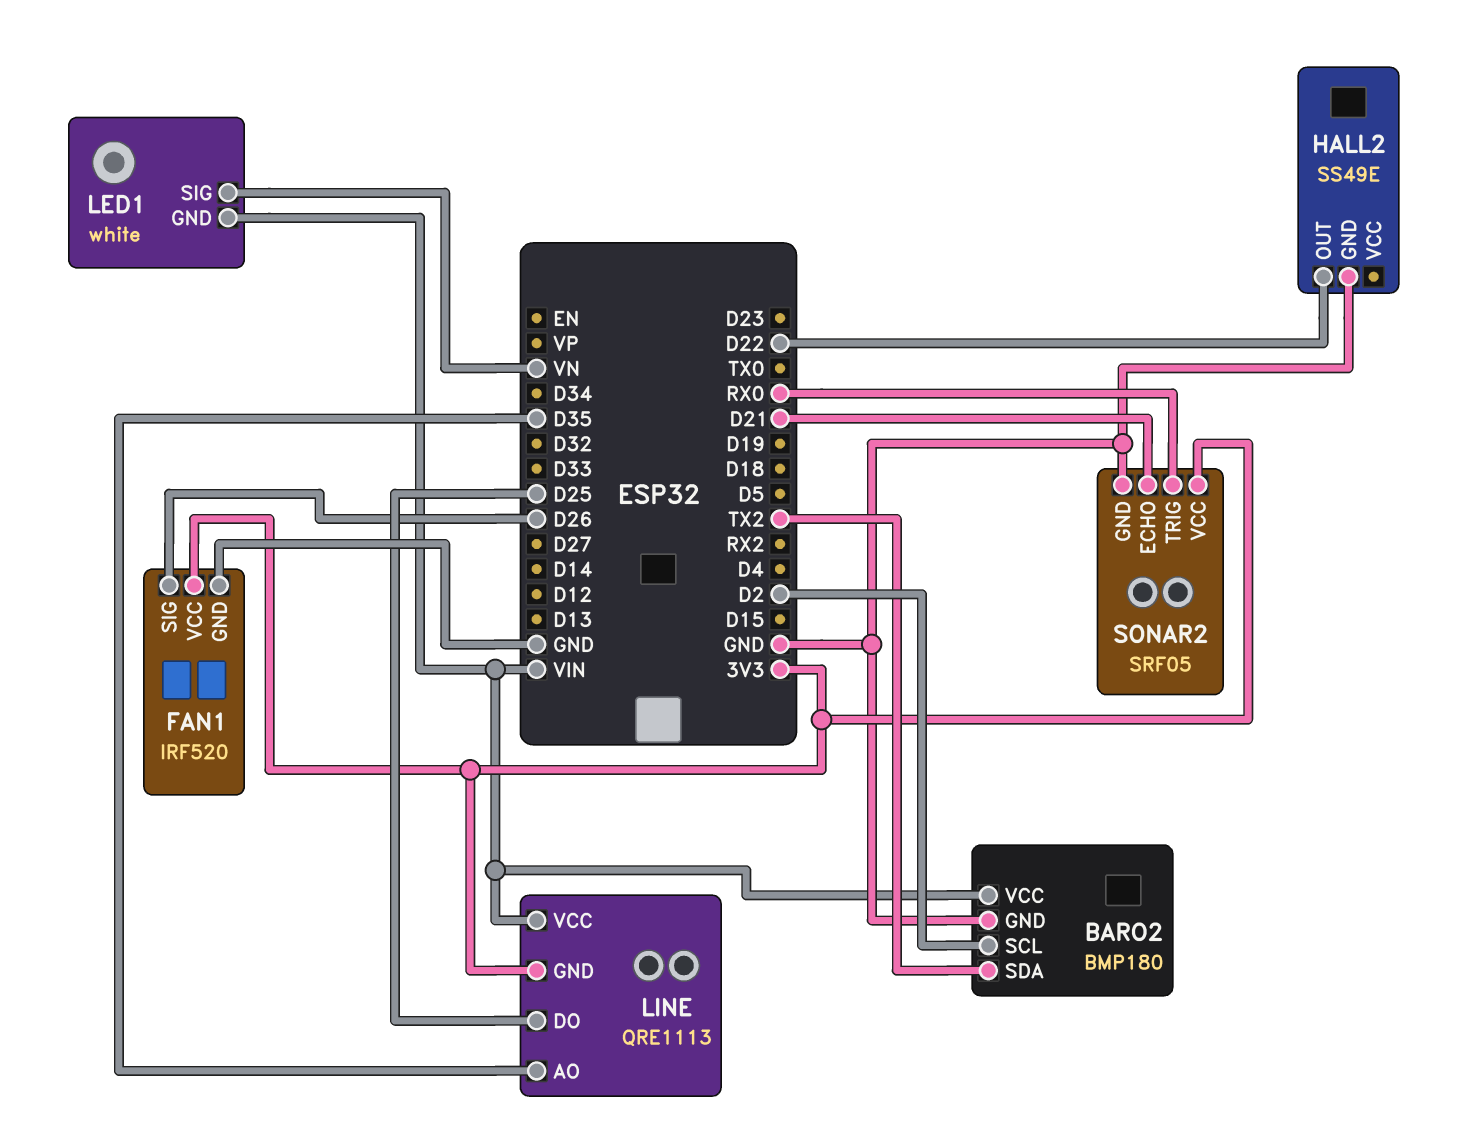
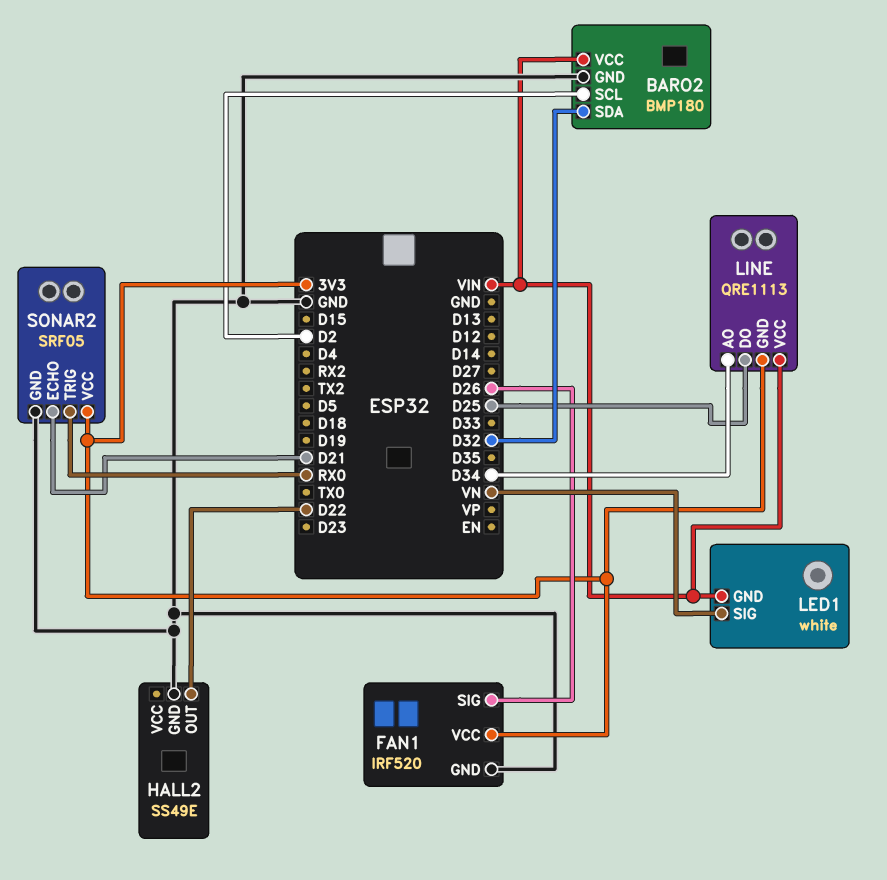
BARO2 pin SDA: TX2 -> D32
LINE pin AO: D35 -> D34

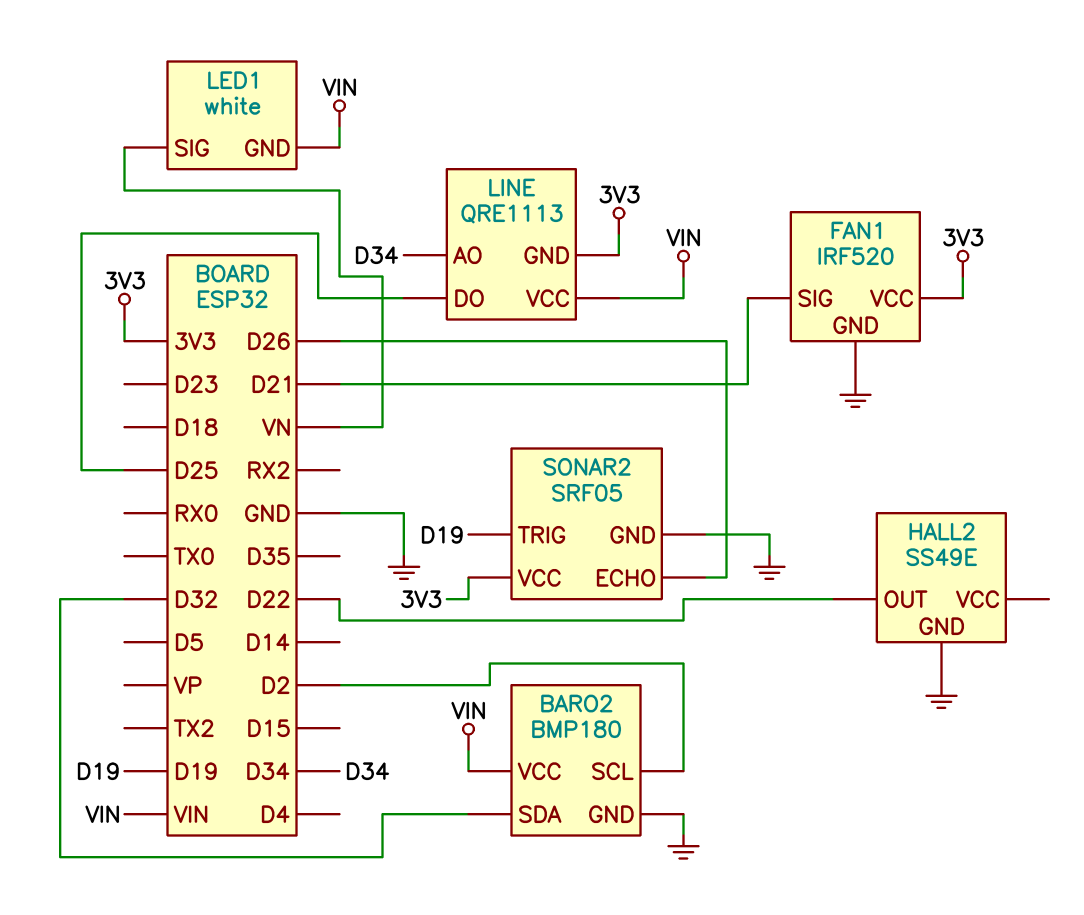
FAN1 pin SIG: D26 -> D21
SONAR2 pin ECHO: D21 -> D26
SONAR2 pin TRIG: RX0 -> D19

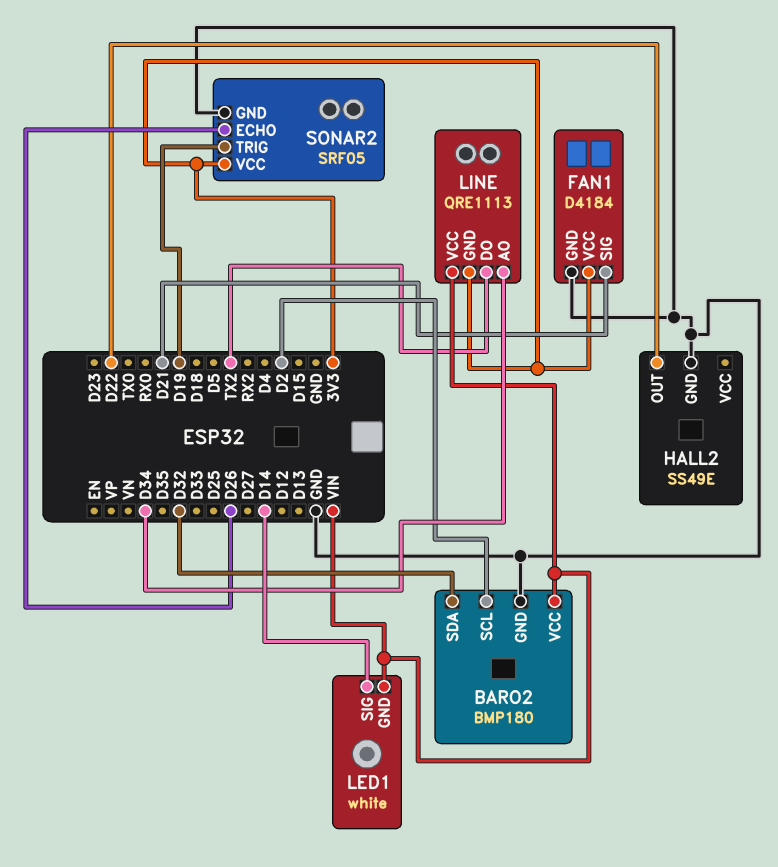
FAN1: IRF520 -> D4184
LED1 pin SIG: VN -> D14
LINE pin DO: D25 -> TX2

